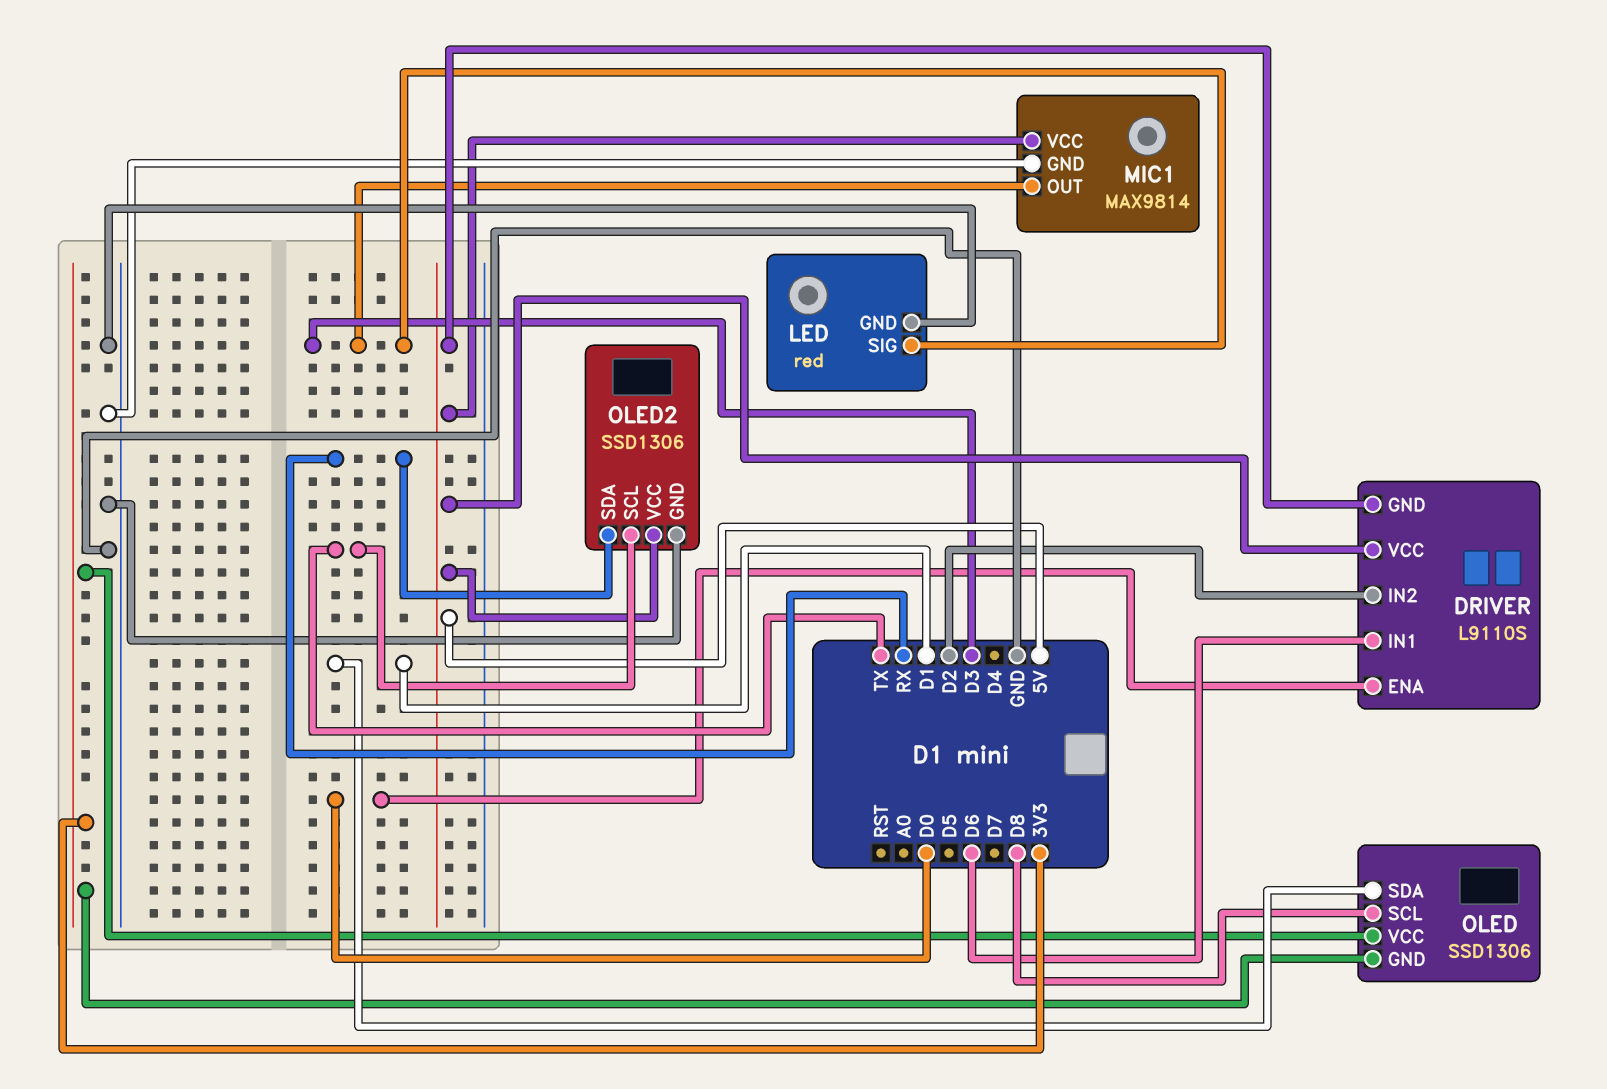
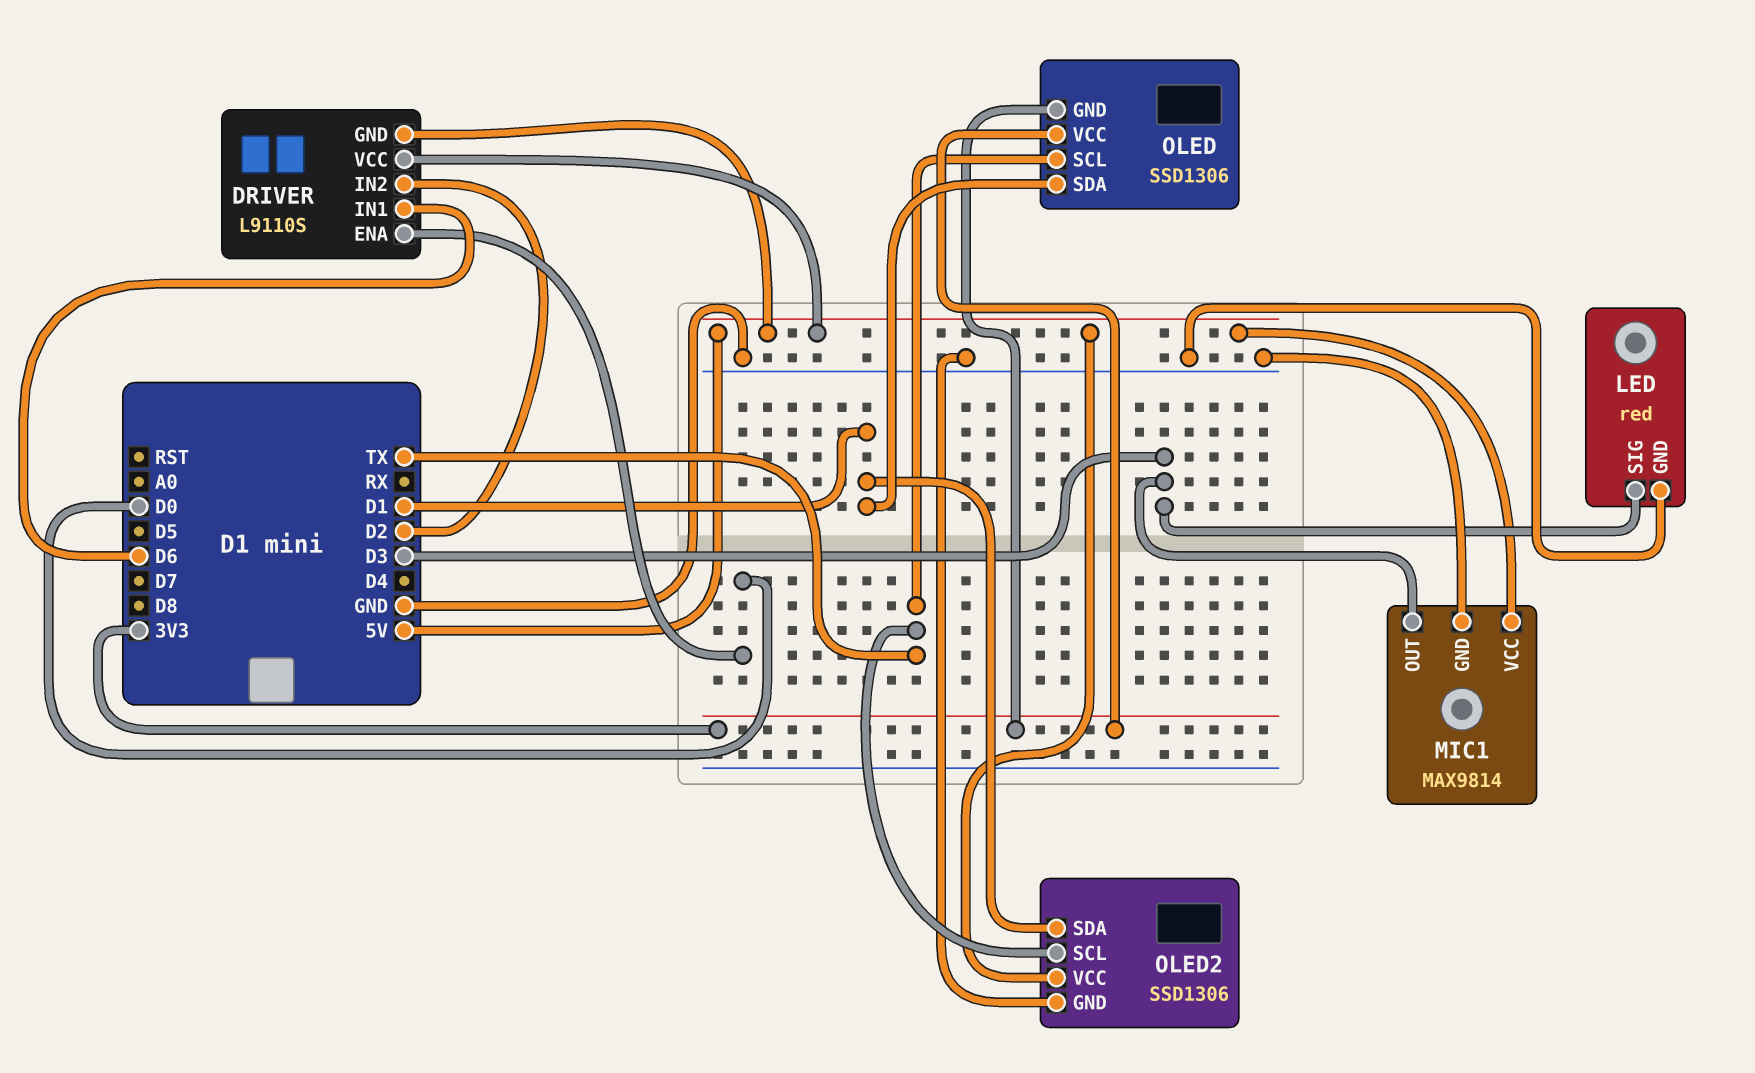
OLED pin SCL: D8 -> TX
OLED2 pin SDA: RX -> D1

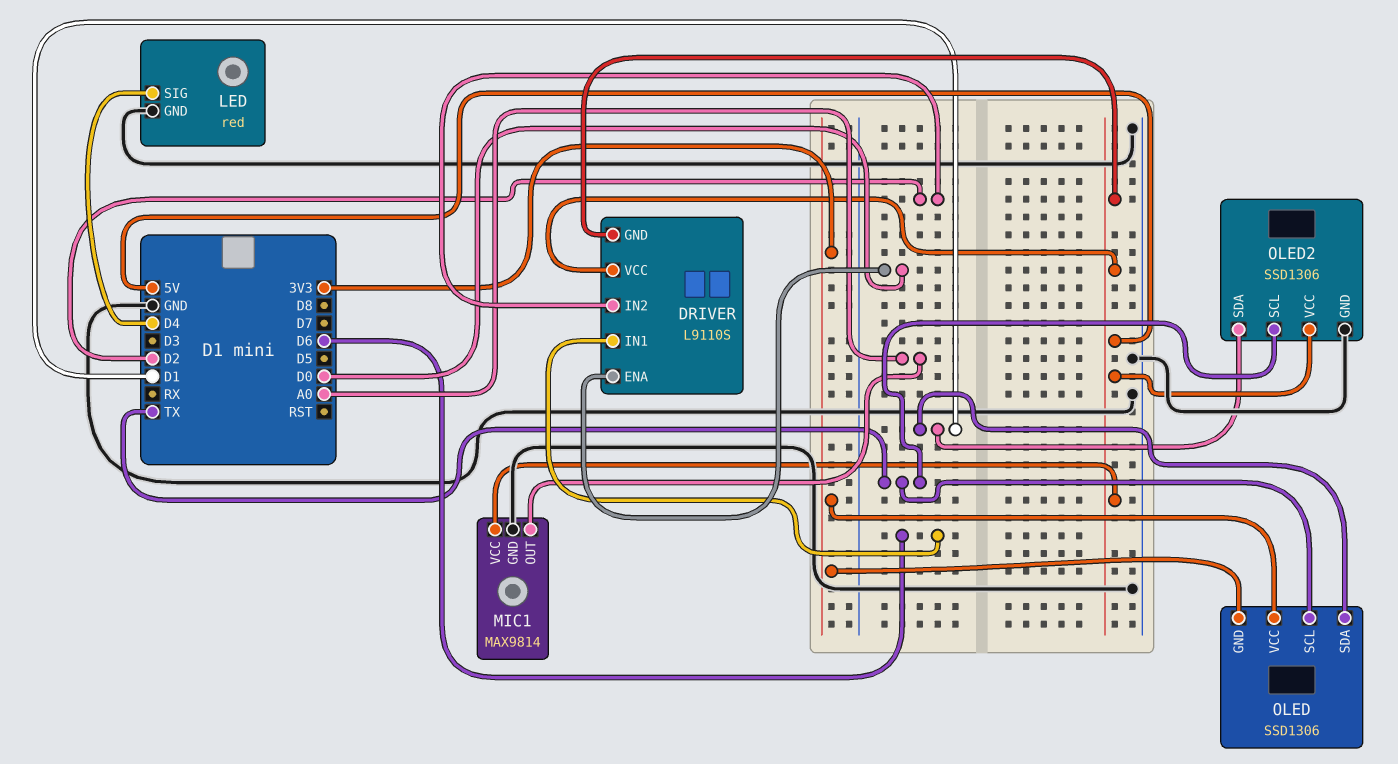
LED pin SIG: D3 -> D4
MIC1 pin OUT: D3 -> A0

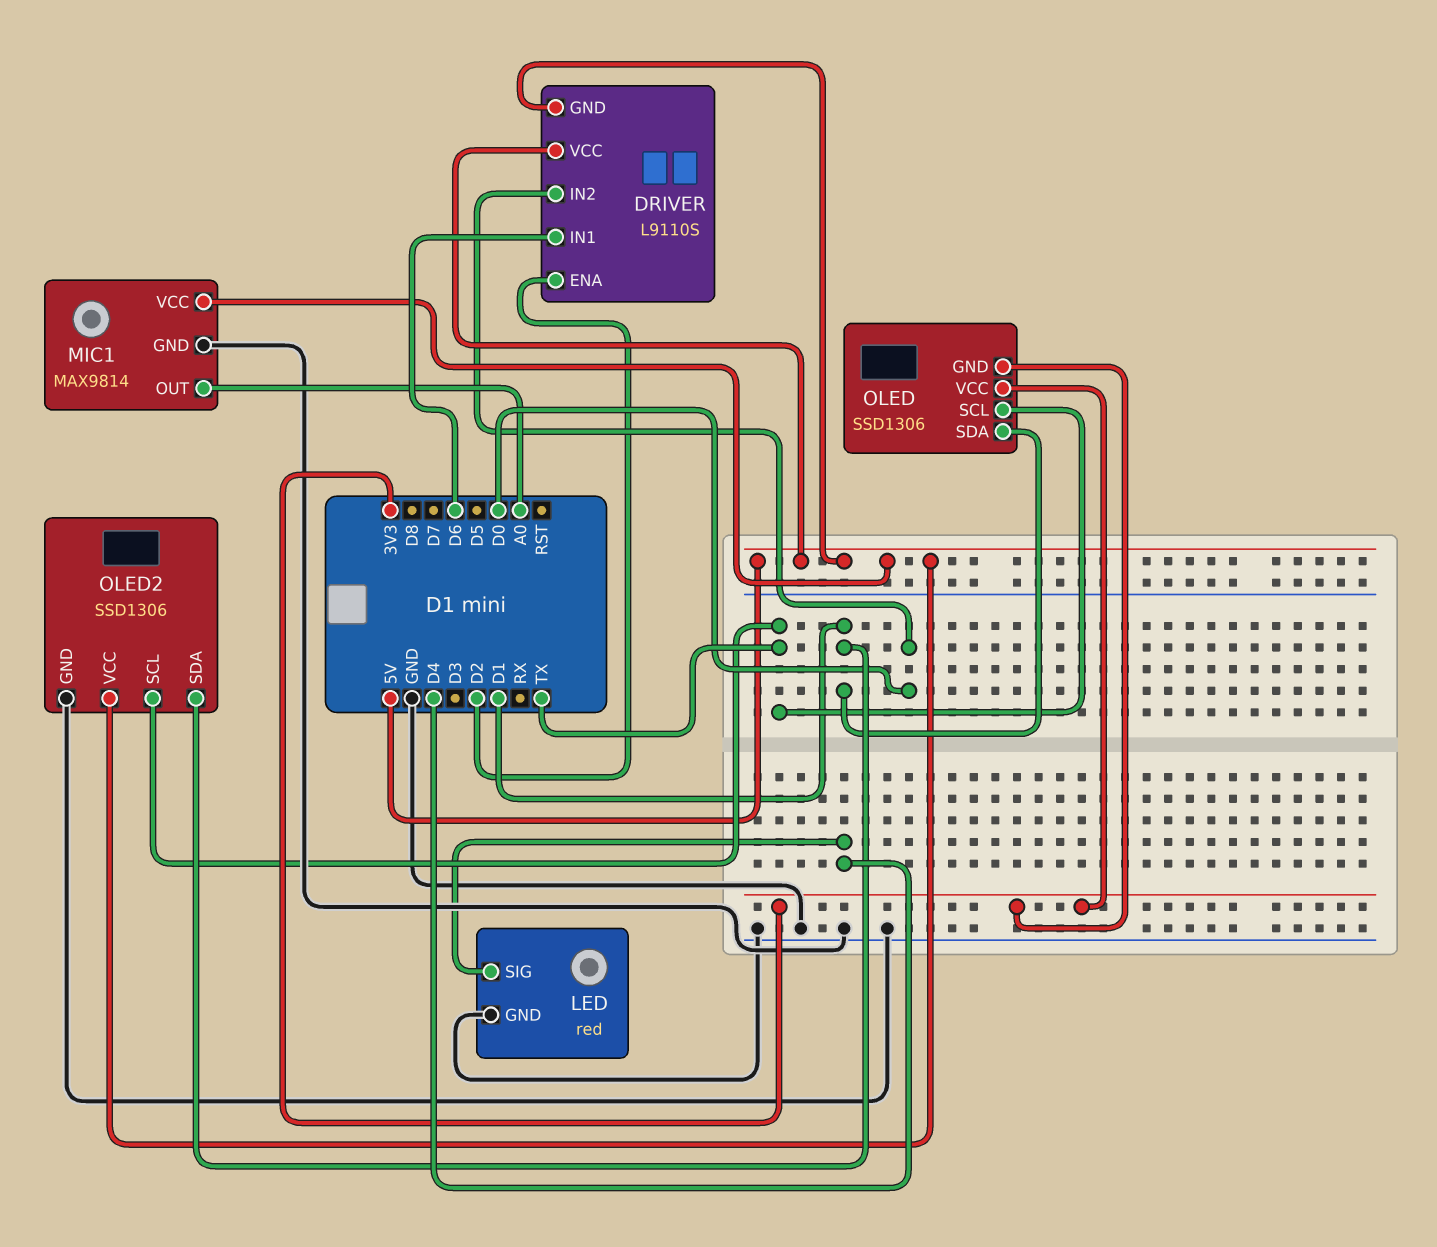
DRIVER pin ENA: D0 -> D2
DRIVER pin IN2: D2 -> D0

